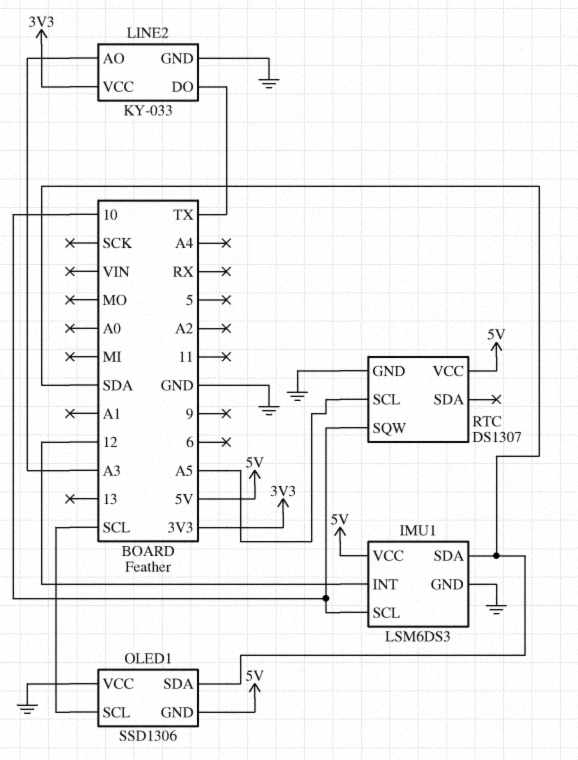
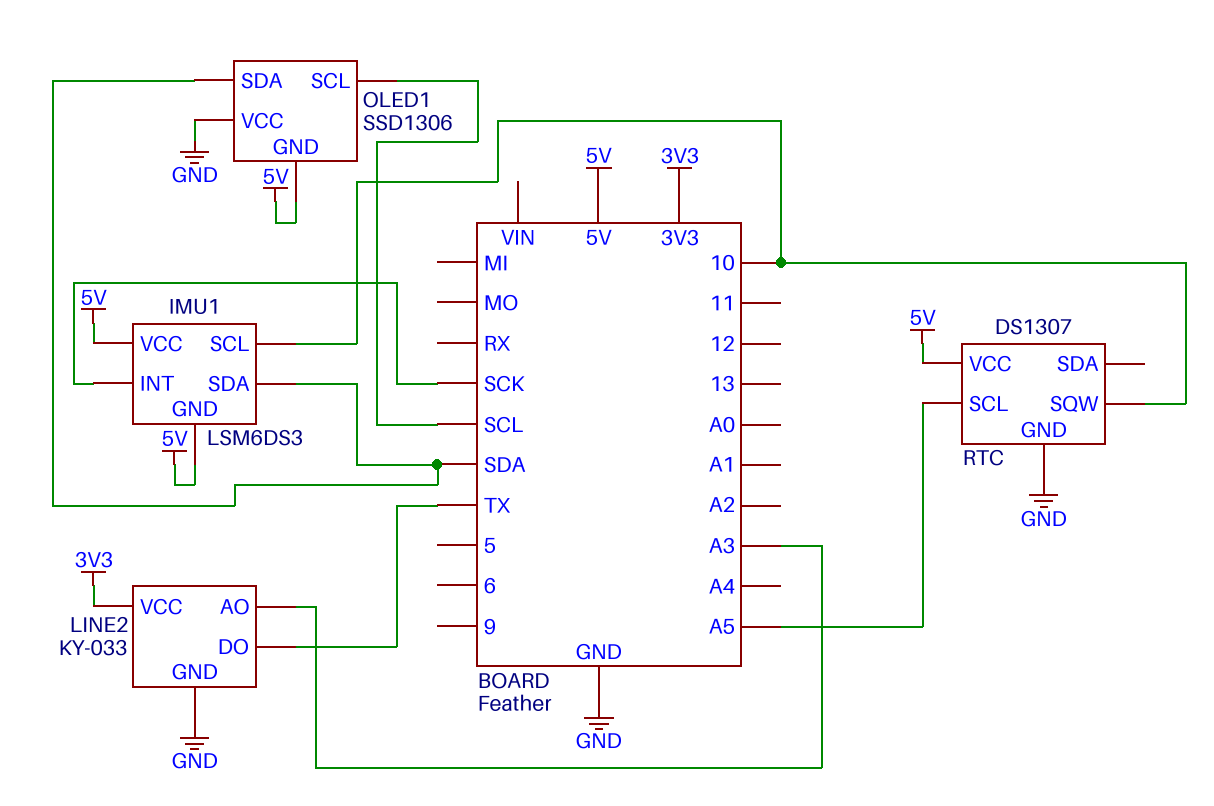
IMU1 pin GND: GND -> 5V
IMU1 pin INT: 12 -> SCK

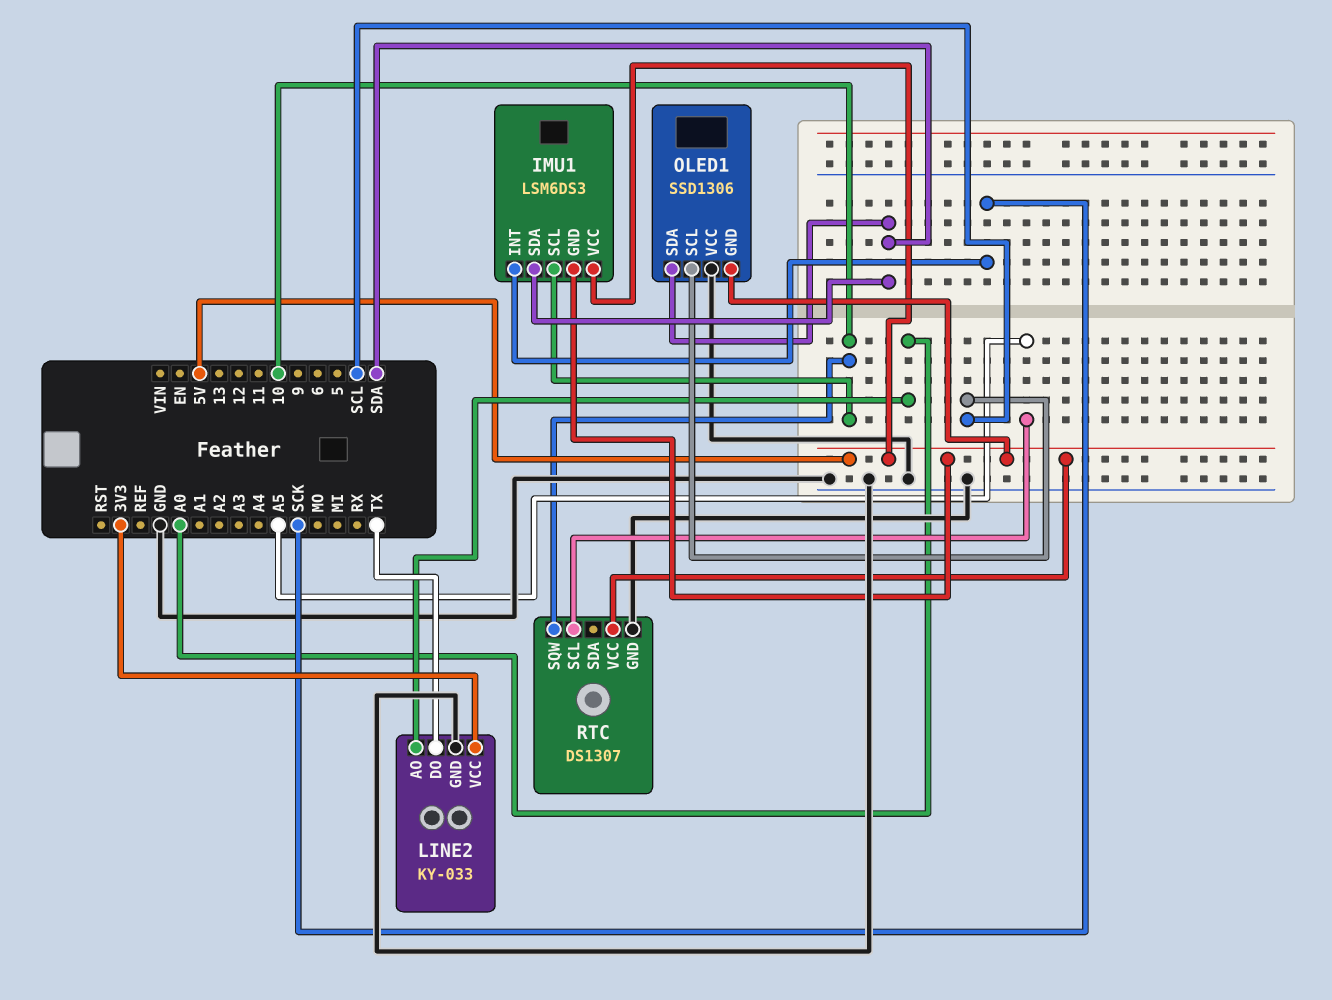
LINE2 pin AO: A3 -> A0

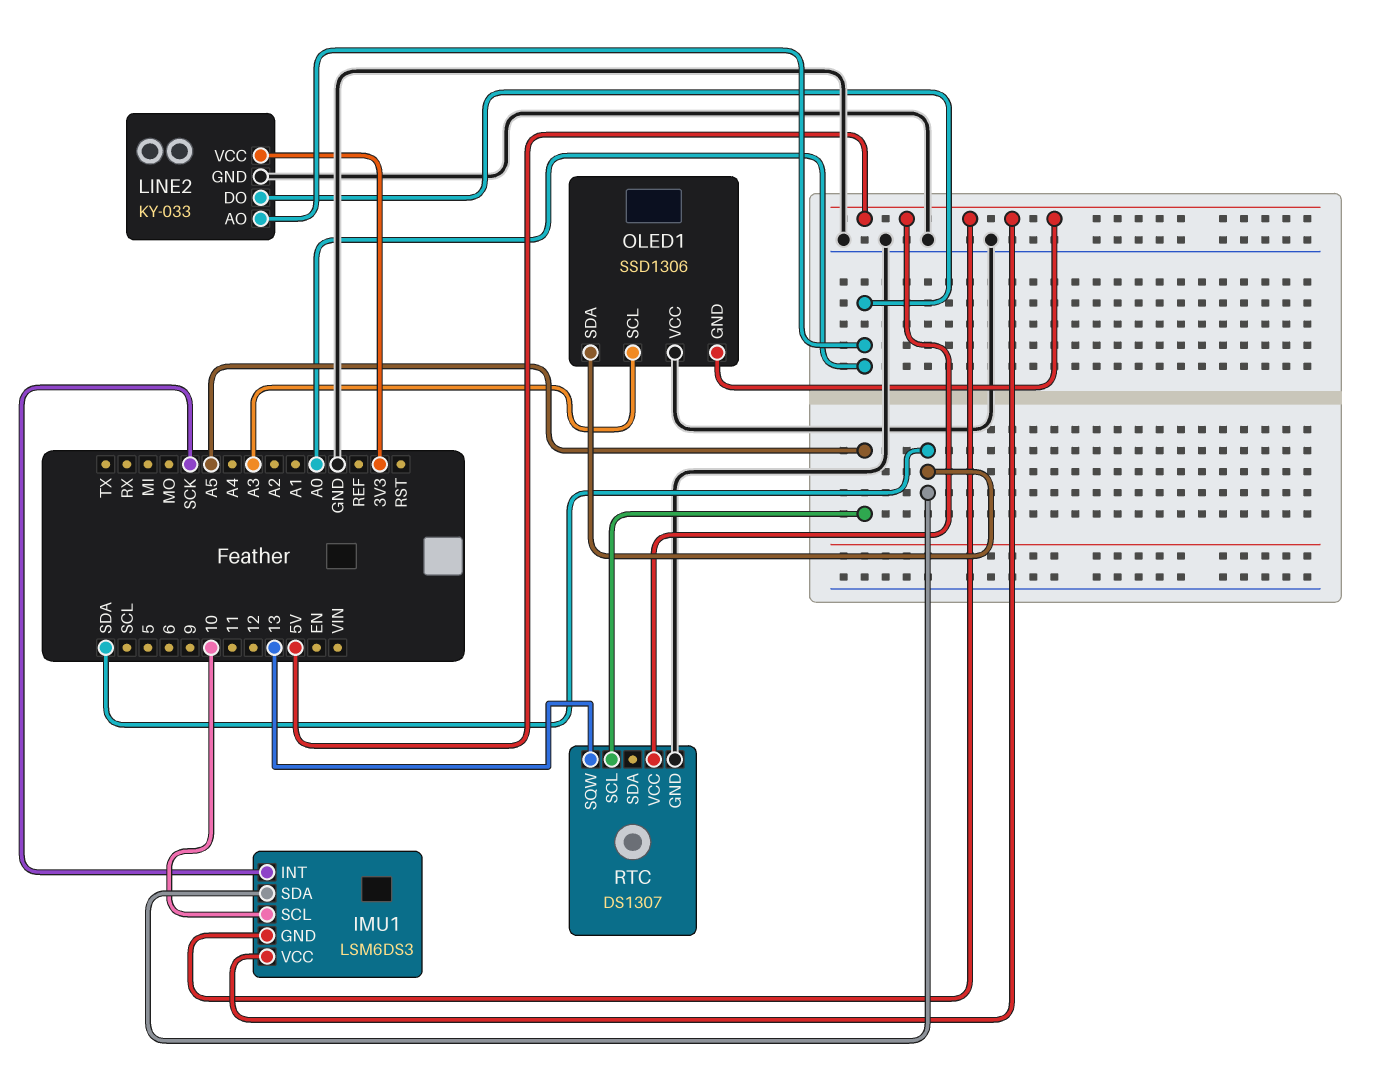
LINE2 pin DO: TX -> A0
OLED1 pin SCL: SCL -> A3
RTC pin SQW: 10 -> 13

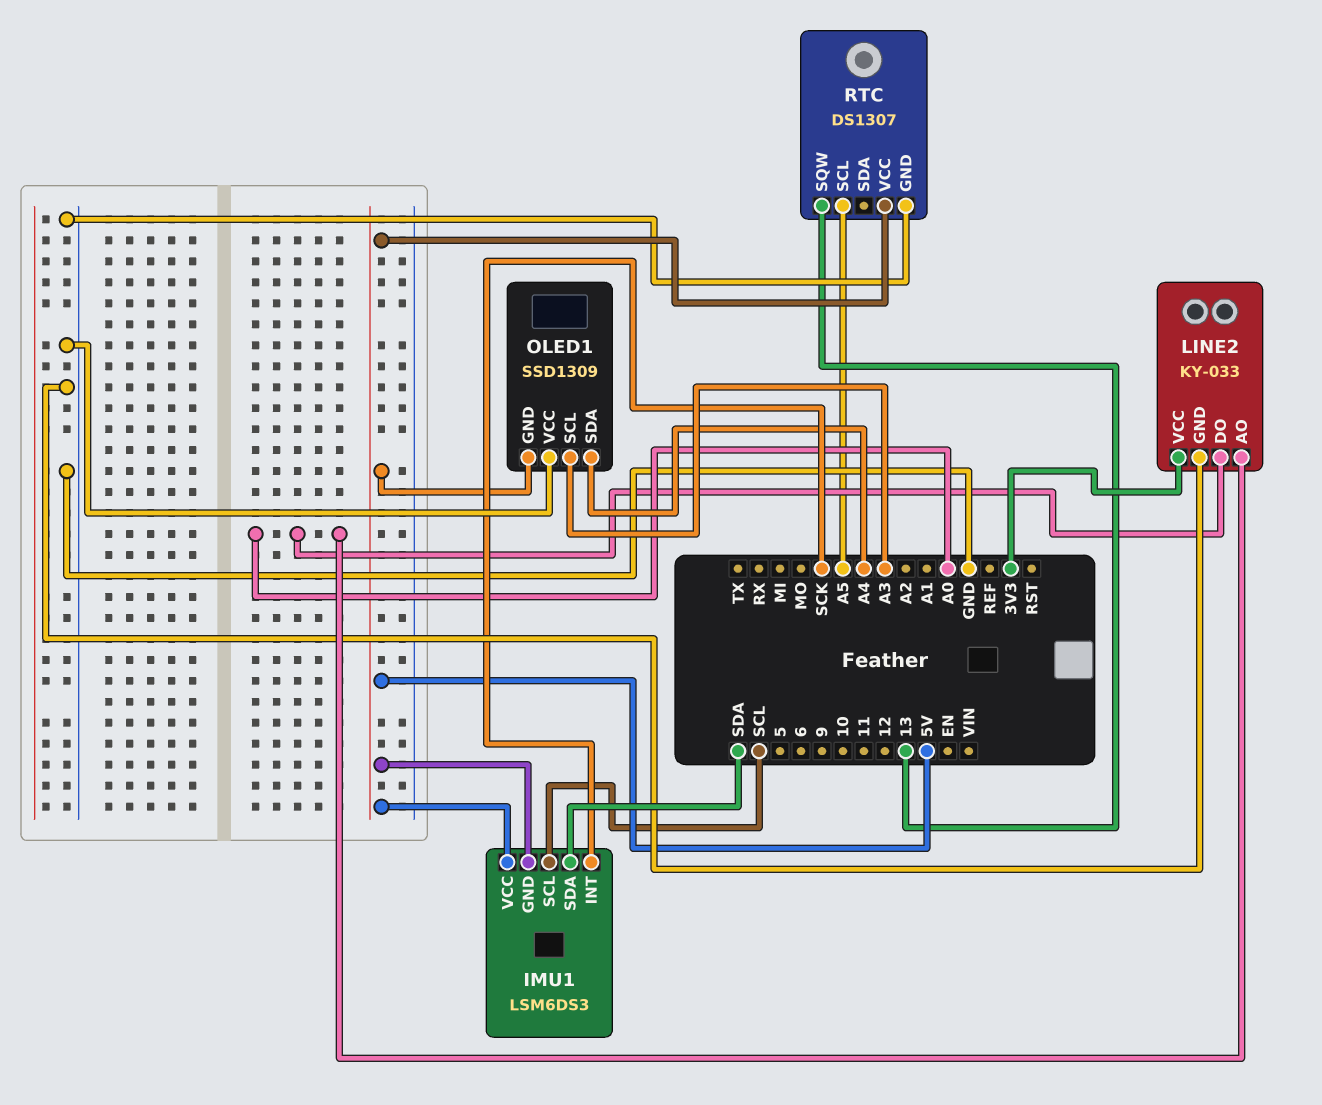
IMU1 pin SCL: 10 -> SCL
OLED1: SSD1306 -> SSD1309
OLED1 pin SDA: SDA -> A4

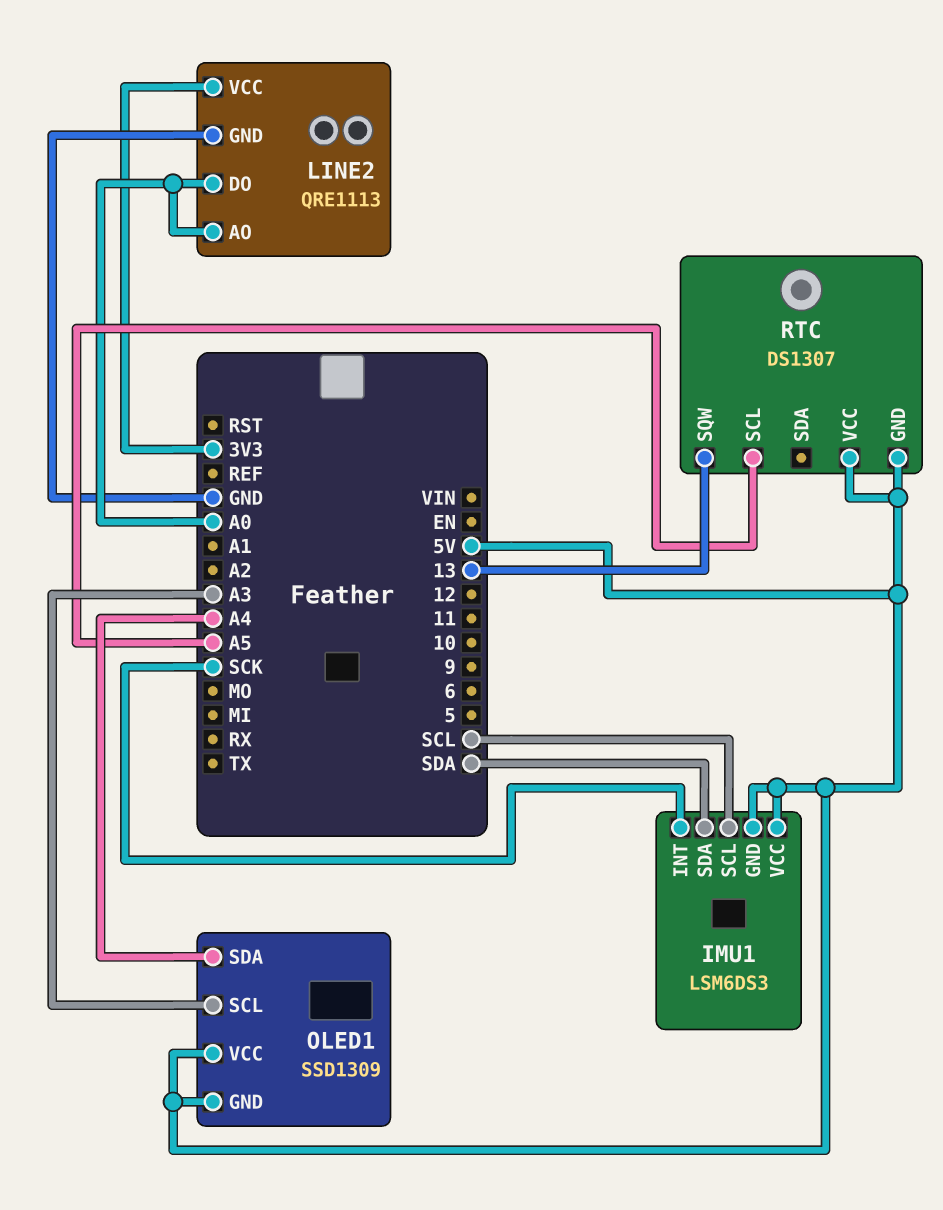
LINE2: KY-033 -> QRE1113
OLED1 pin VCC: GND -> 5V
RTC pin GND: GND -> 5V

